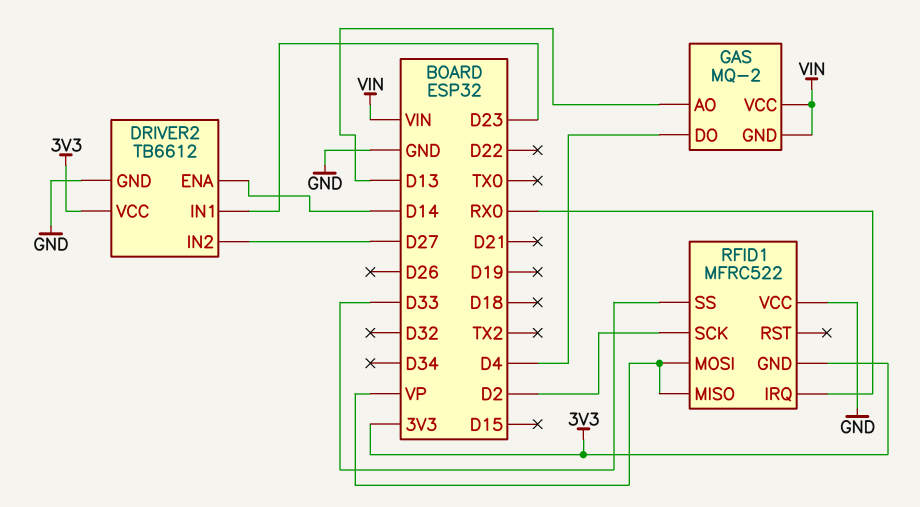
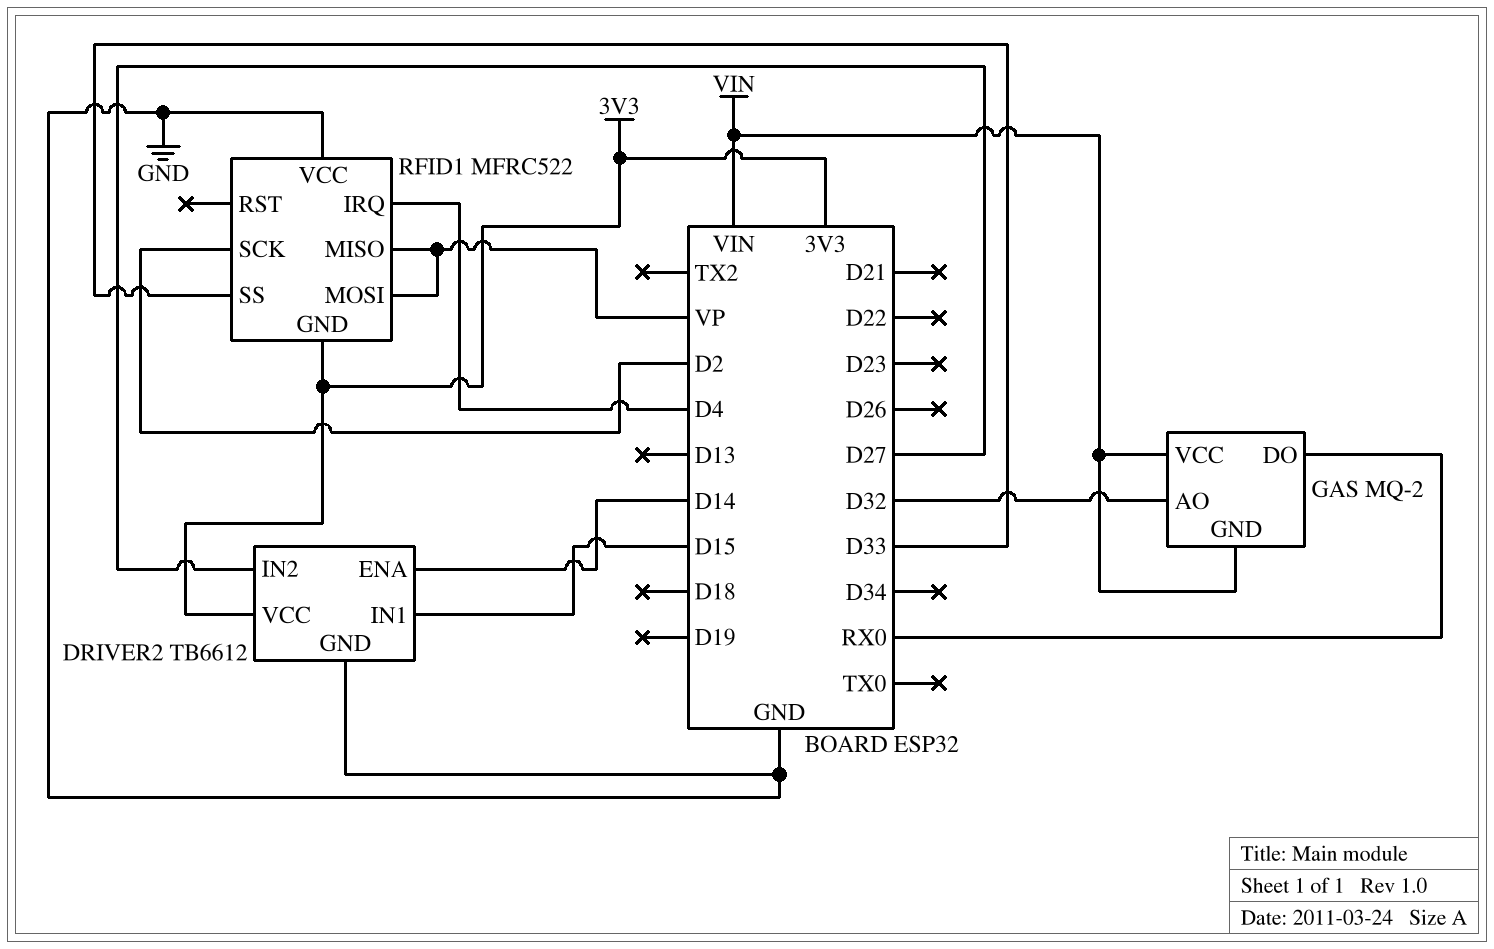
DRIVER2 pin IN1: D23 -> D15
GAS pin AO: D13 -> D32
GAS pin DO: D4 -> RX0
RFID1 pin IRQ: RX0 -> D4

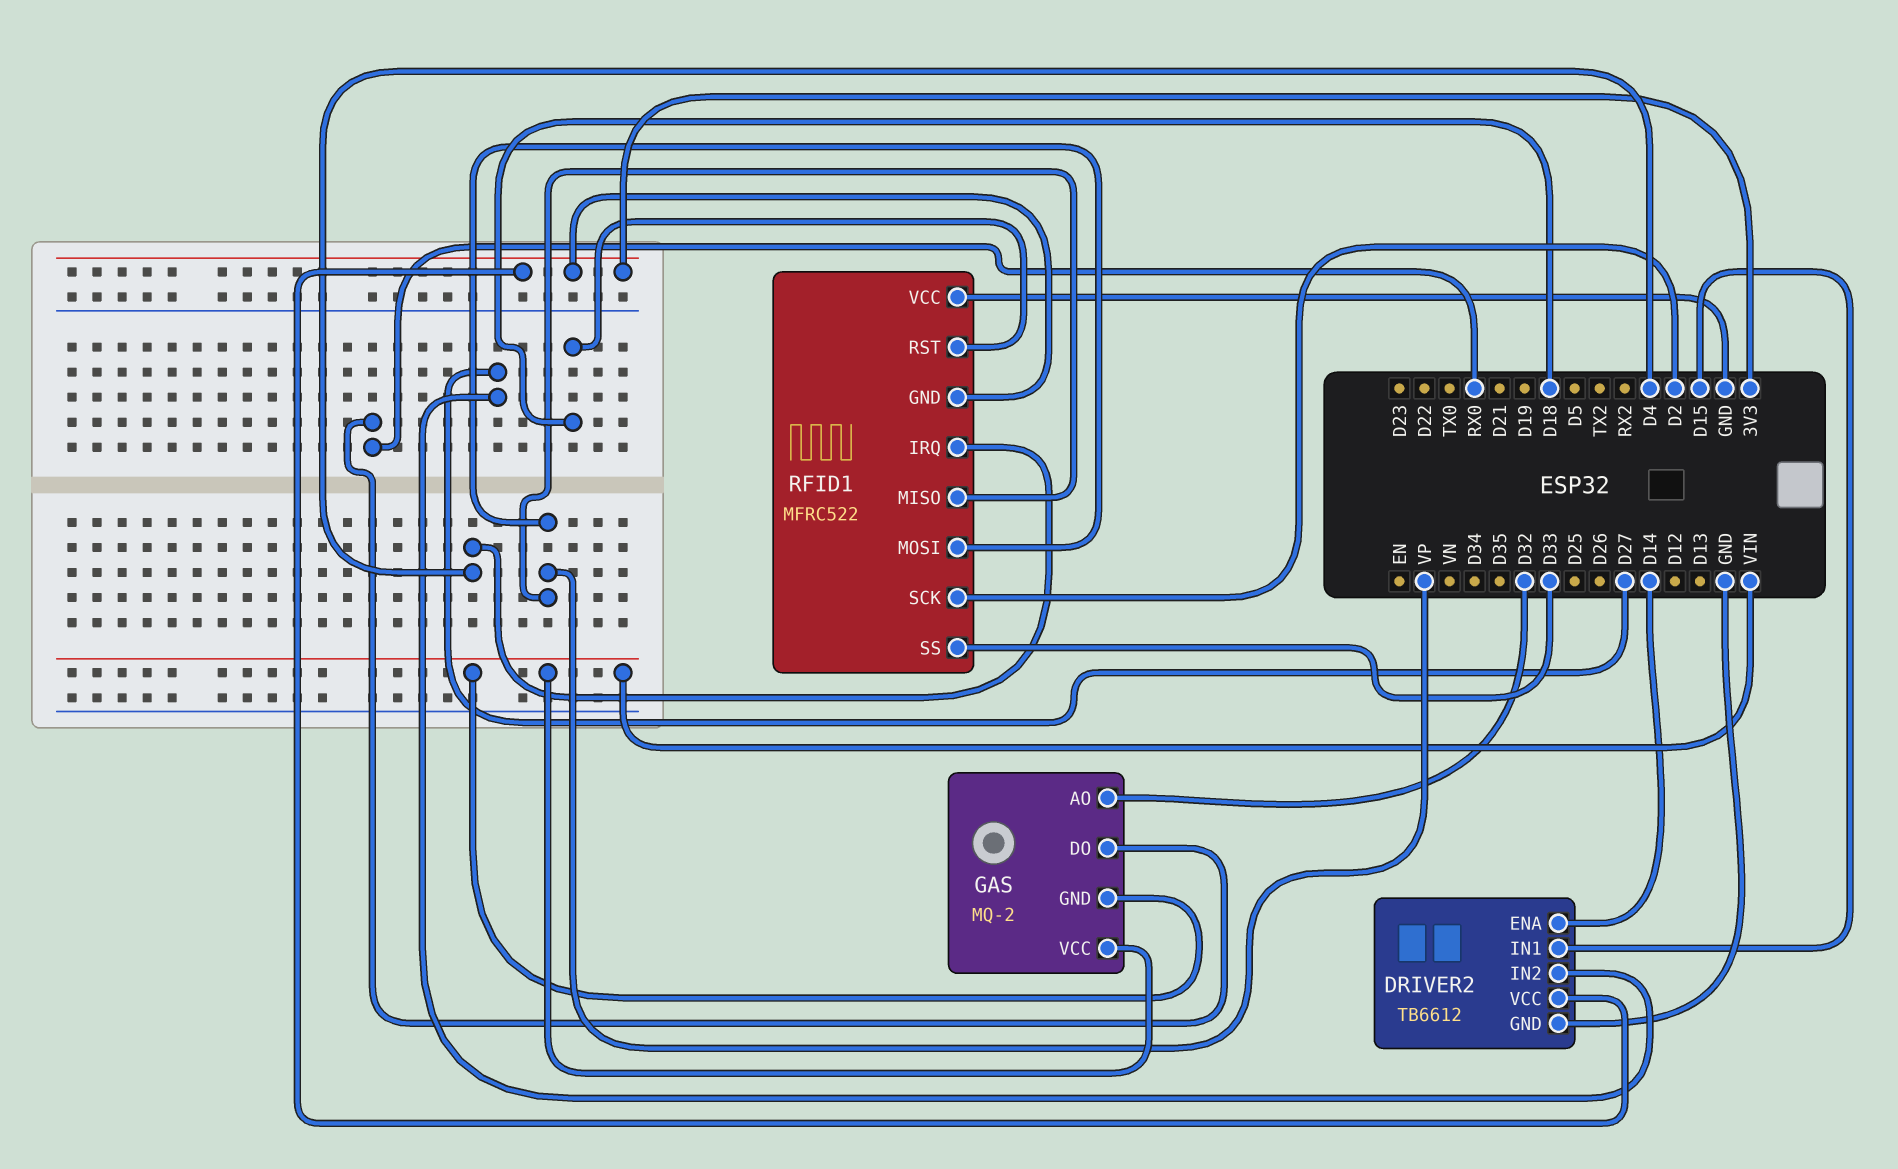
RFID1 pin RST: none -> D18

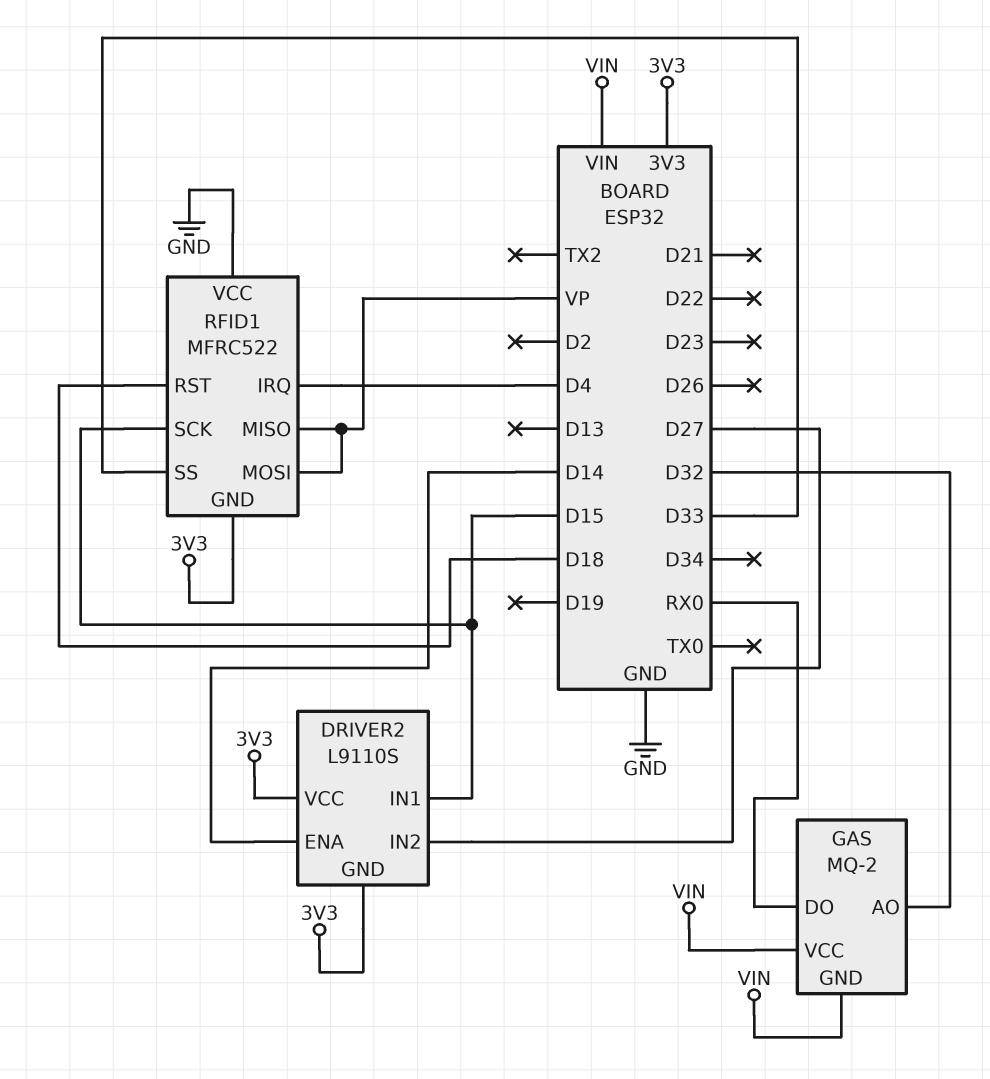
DRIVER2: TB6612 -> L9110S
DRIVER2 pin GND: GND -> 3V3
RFID1 pin SCK: D2 -> D15

